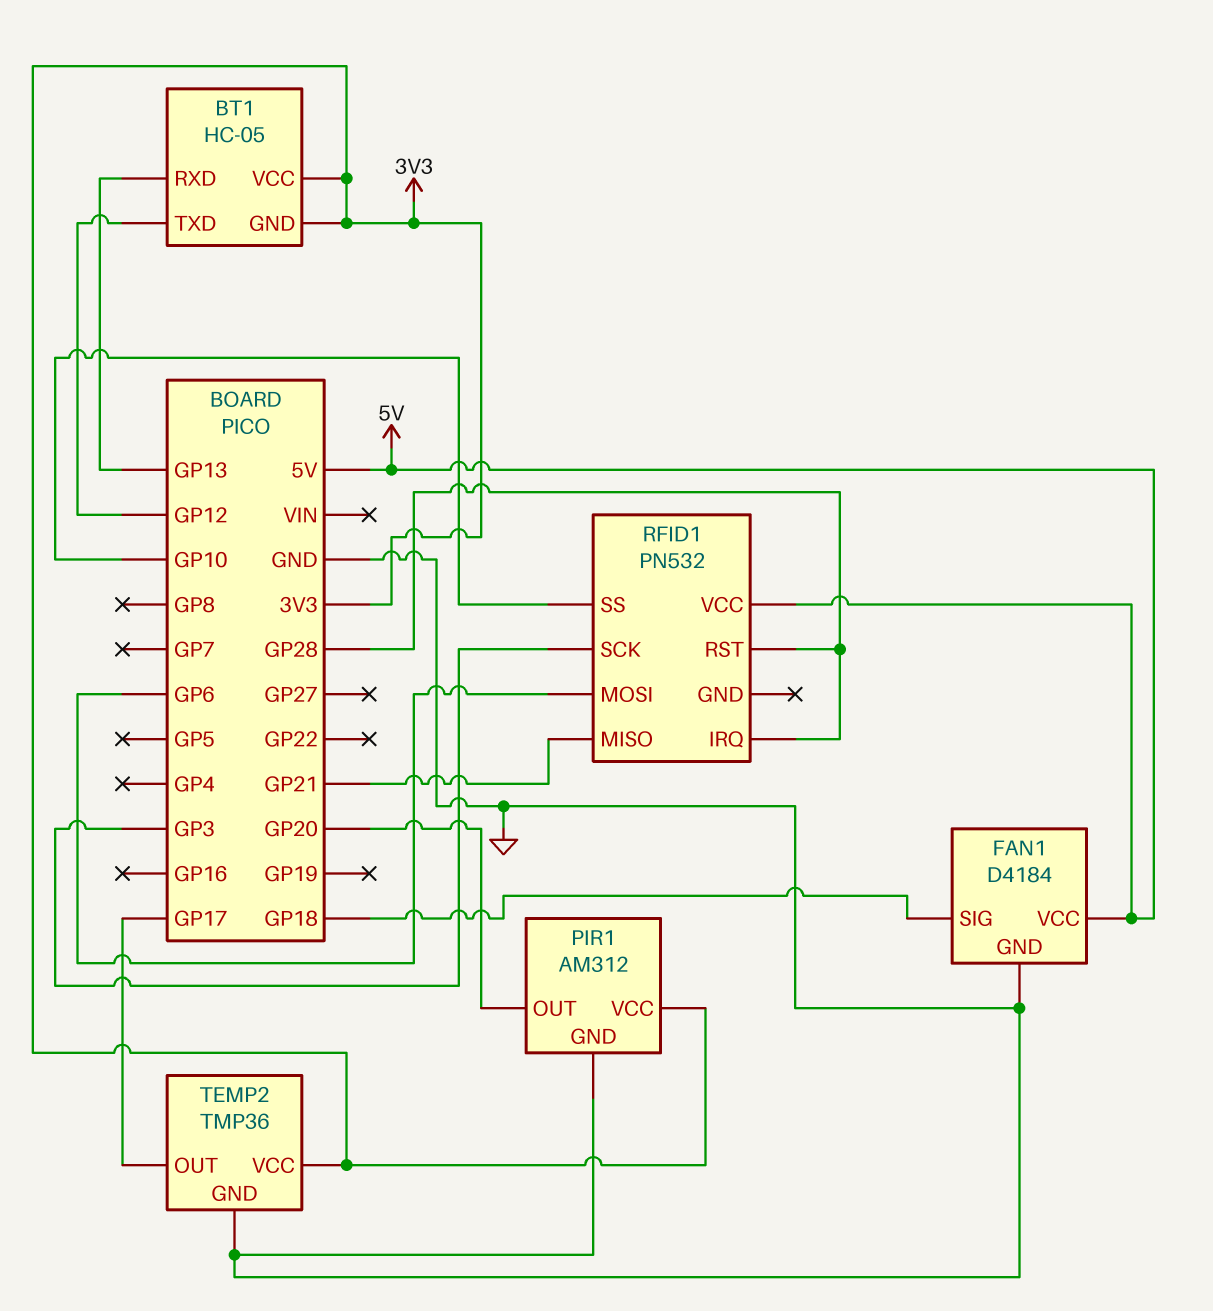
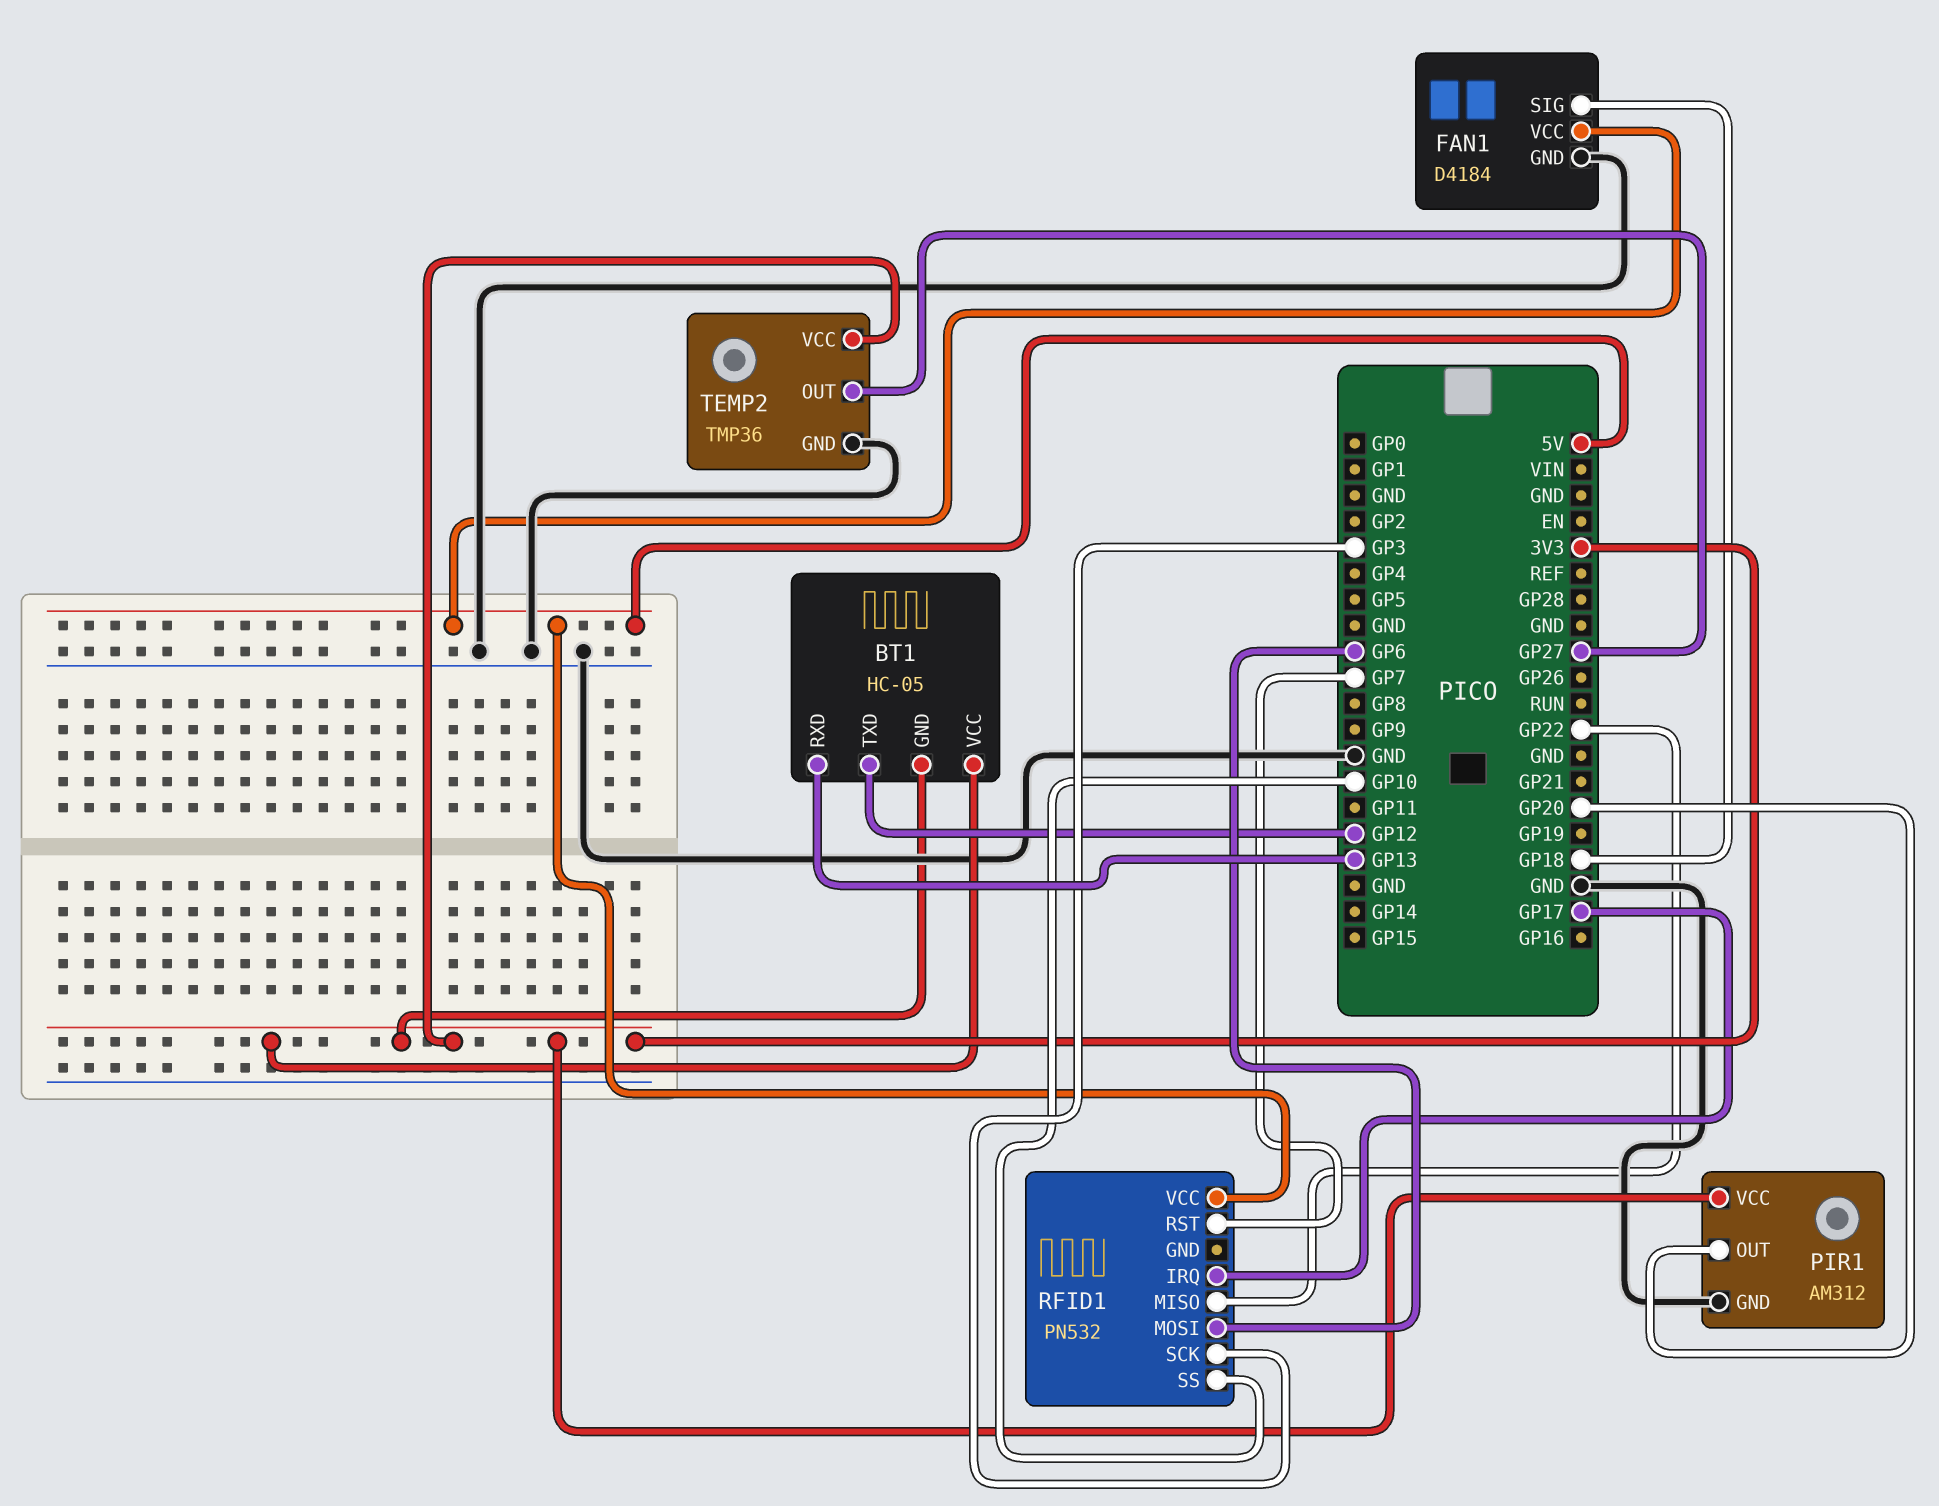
RFID1 pin IRQ: GP28 -> GP17
RFID1 pin MISO: GP21 -> GP22
RFID1 pin RST: GP28 -> GP7
TEMP2 pin OUT: GP17 -> GP27

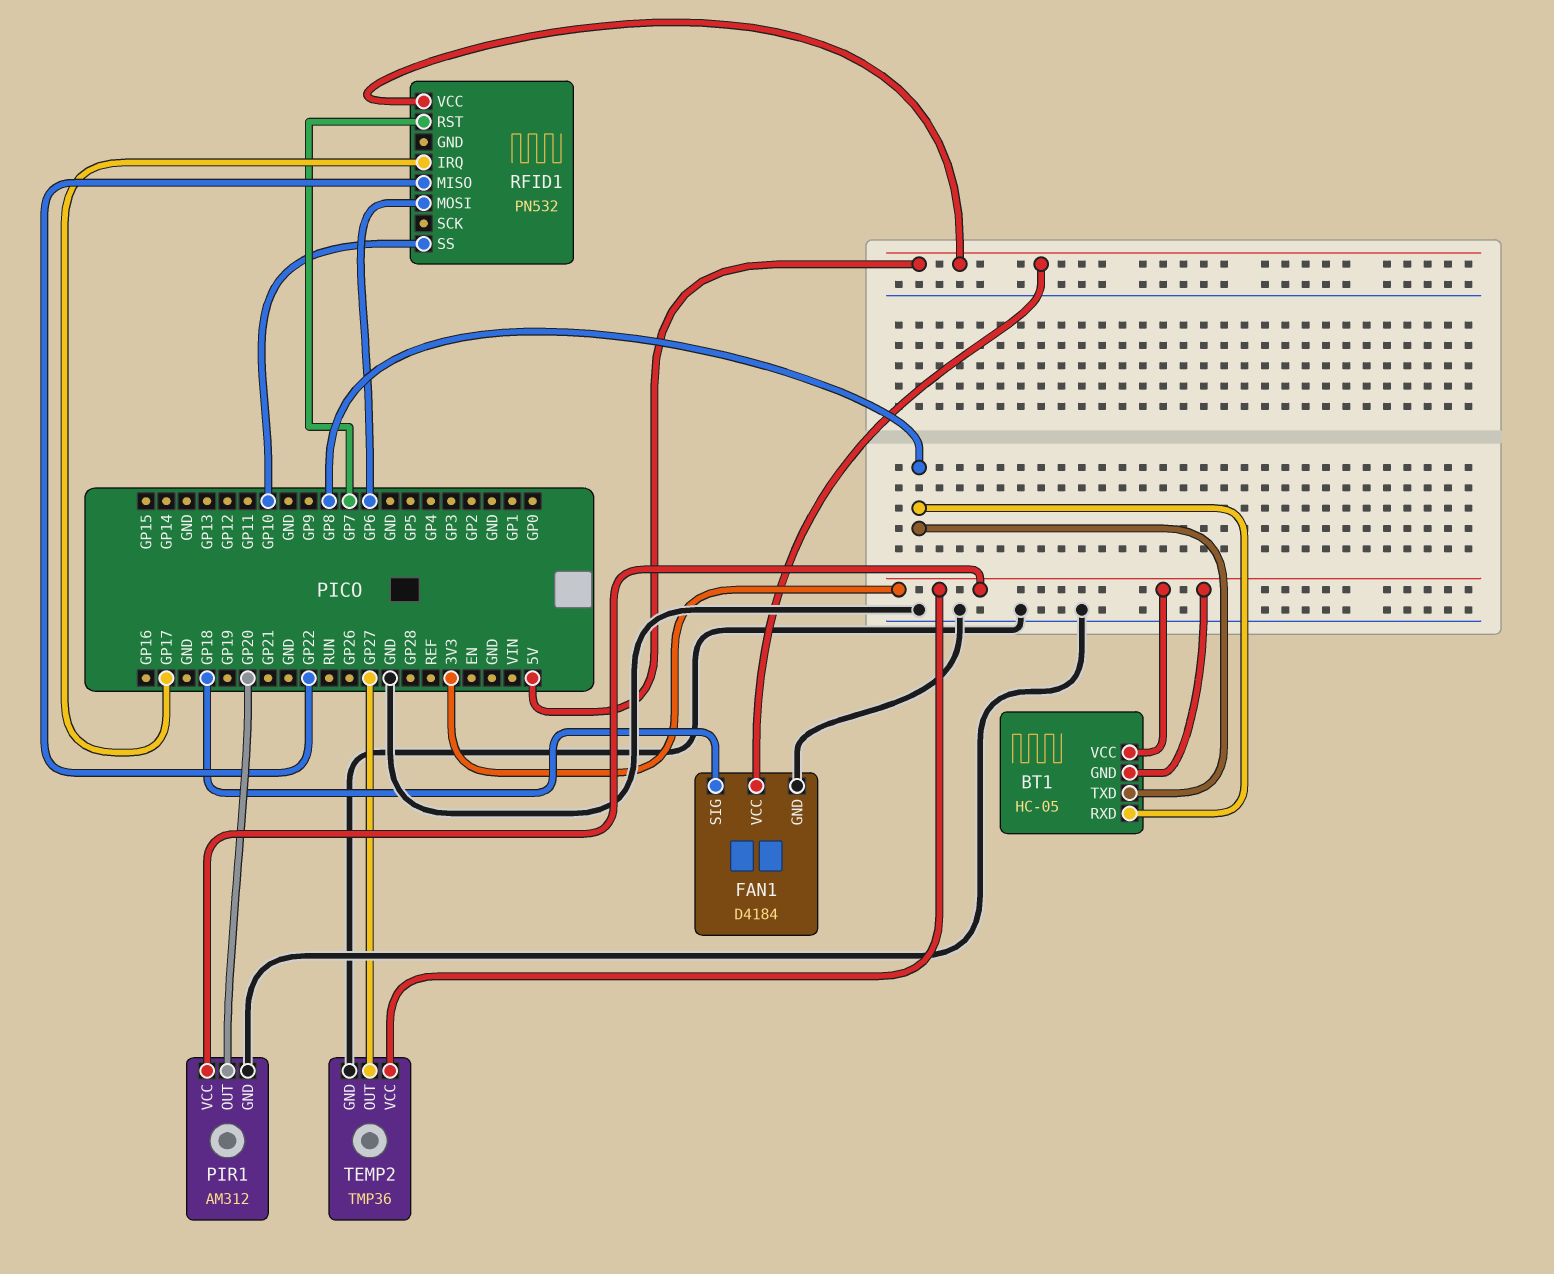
BT1 pin RXD: GP13 -> GP8
BT1 pin TXD: GP12 -> GP8
RFID1 pin SCK: GP3 -> none

